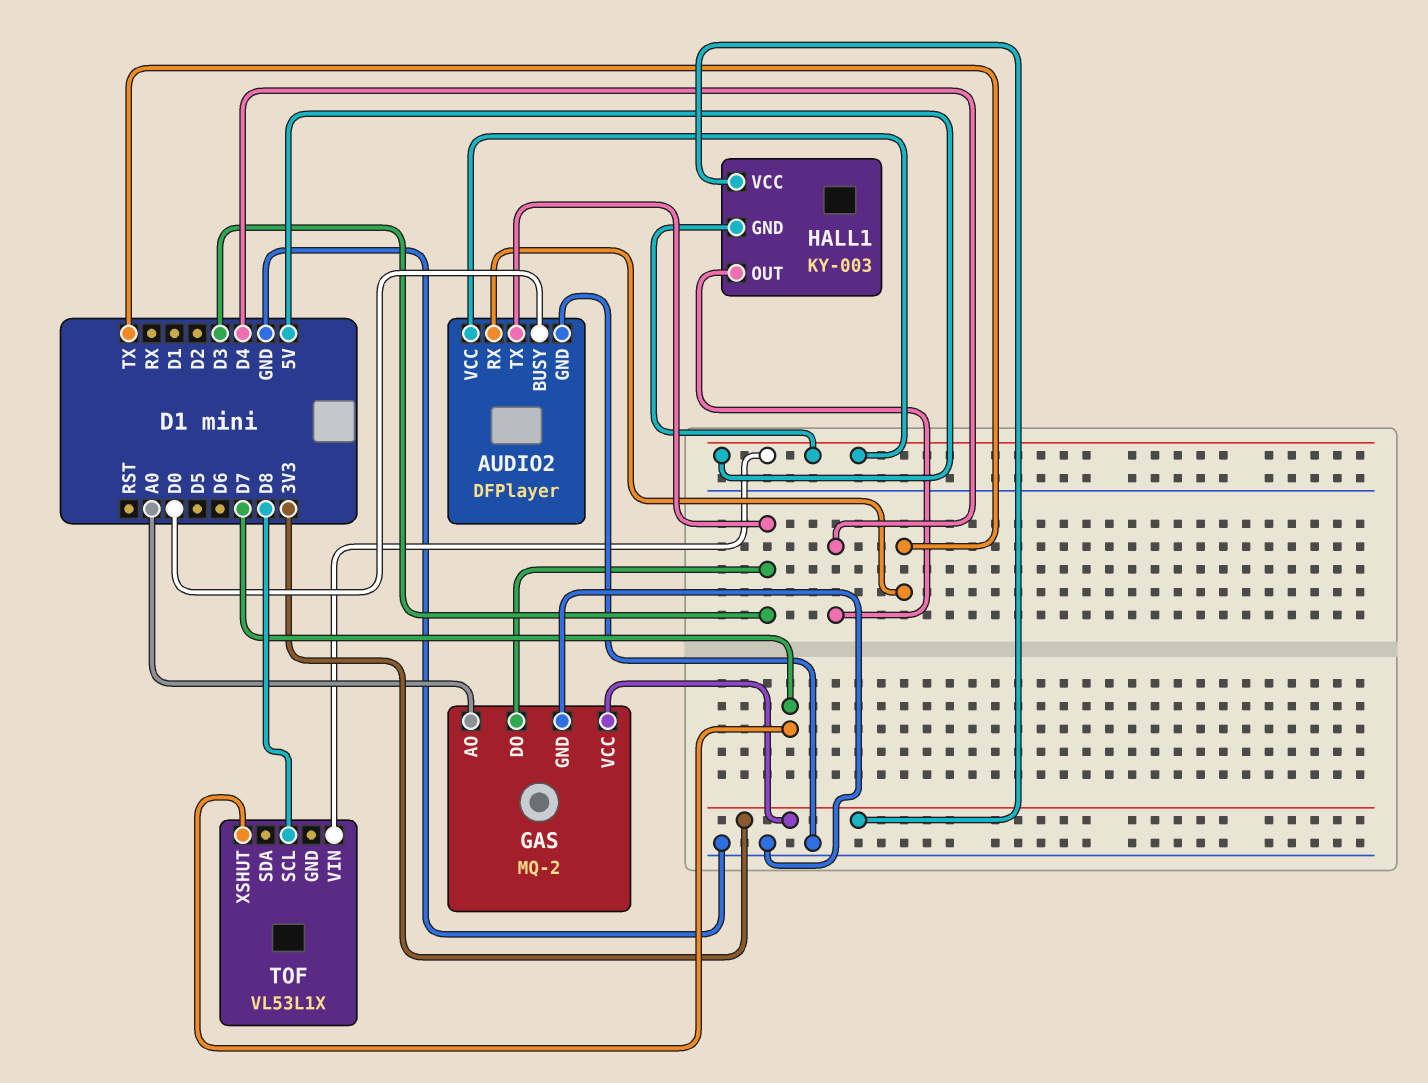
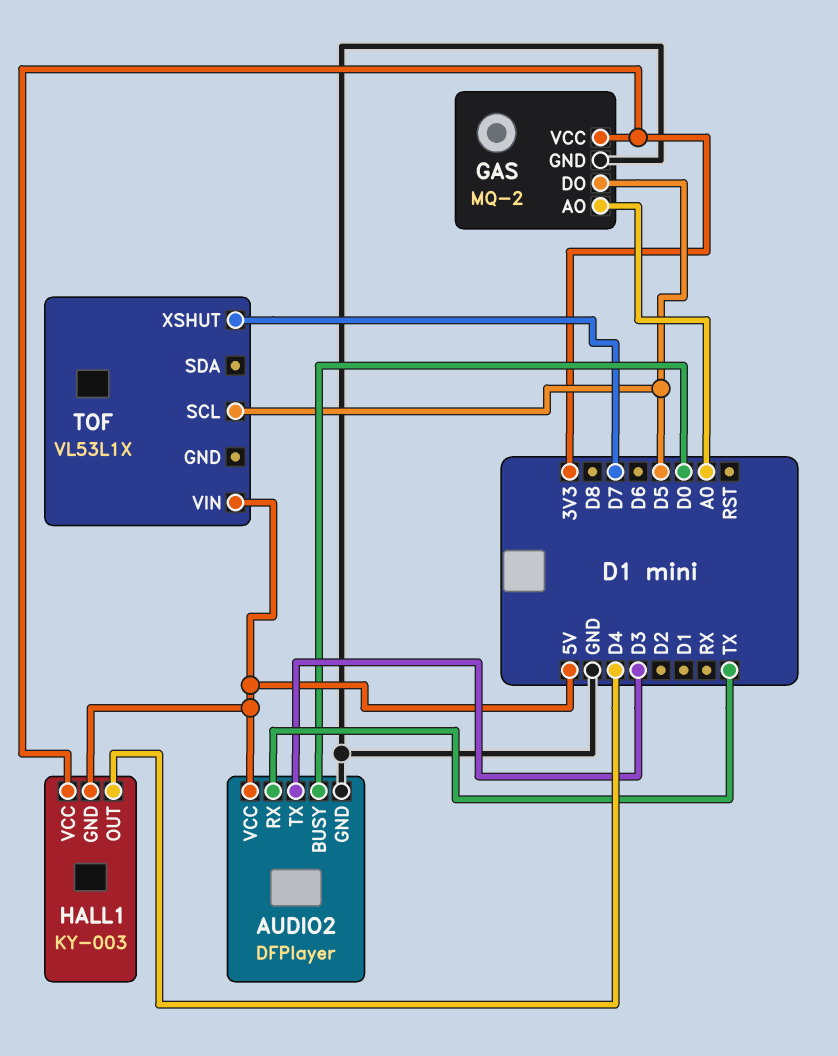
GAS pin DO: D3 -> D5
TOF pin SCL: D8 -> D5

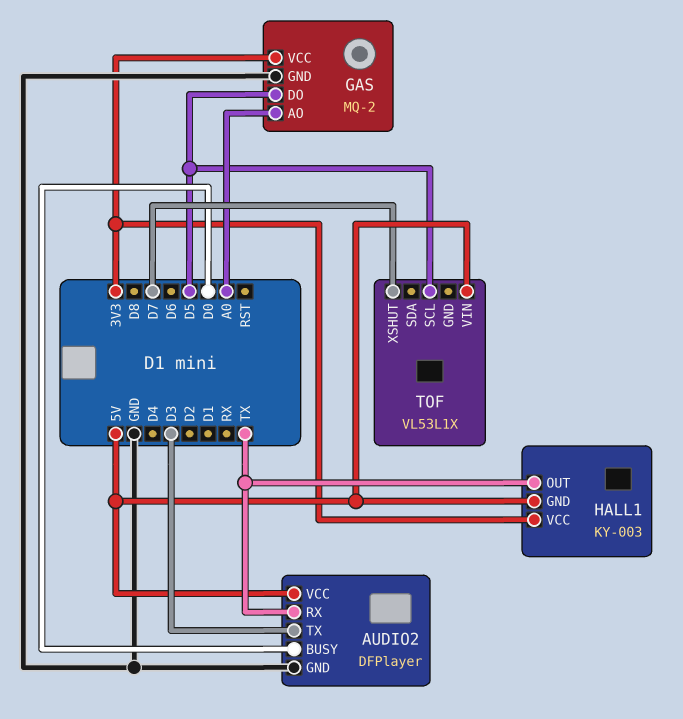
HALL1 pin OUT: D4 -> TX

